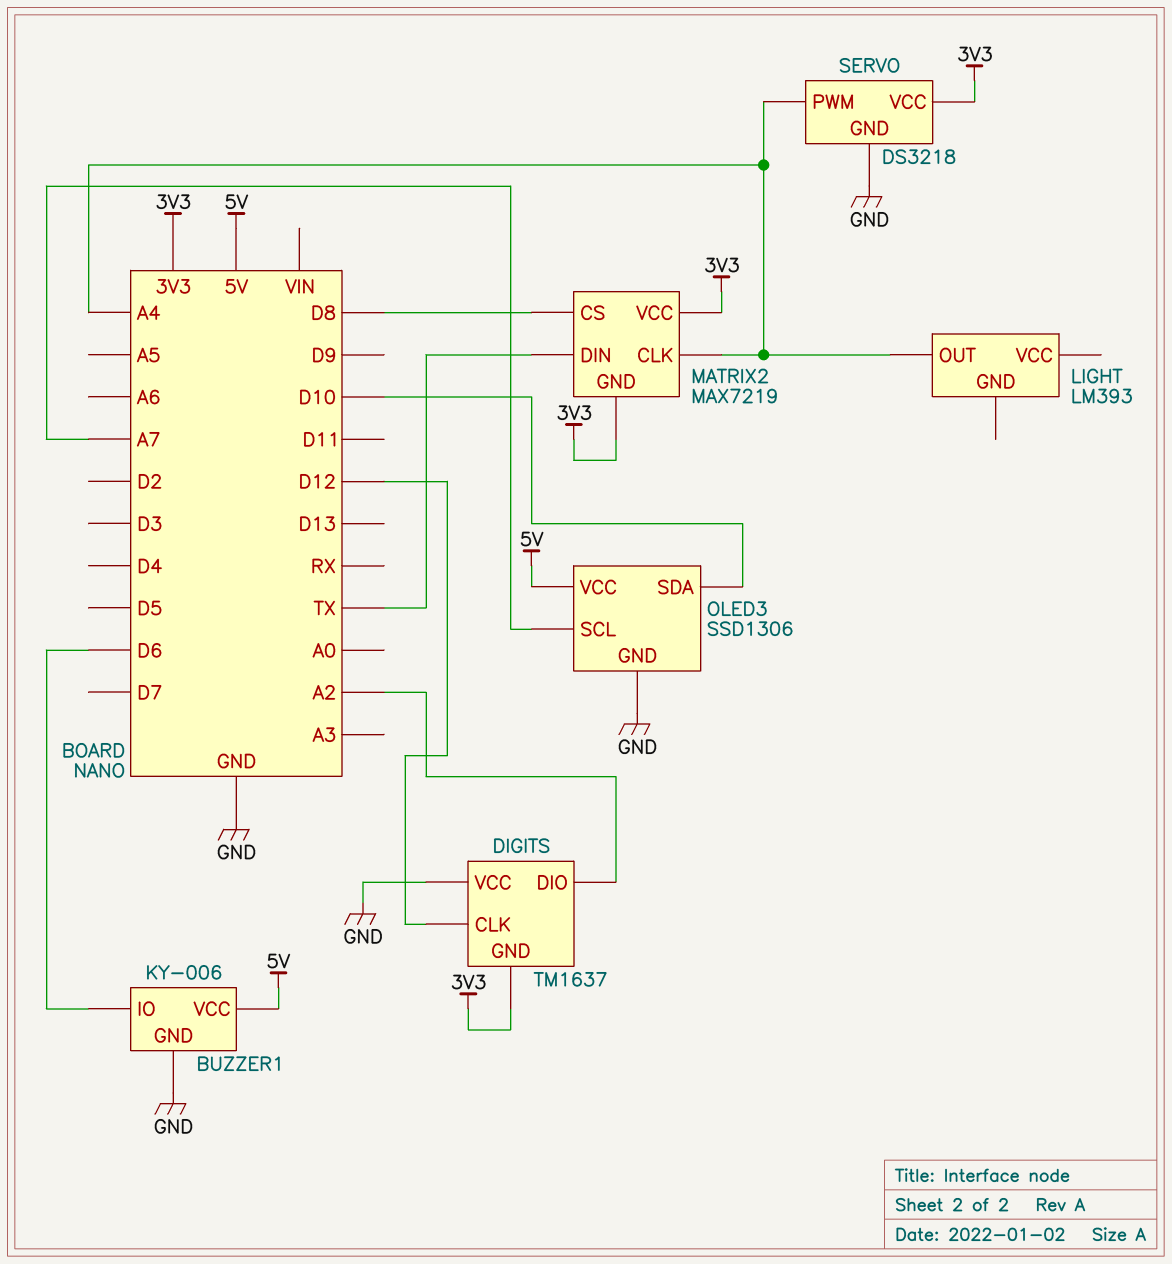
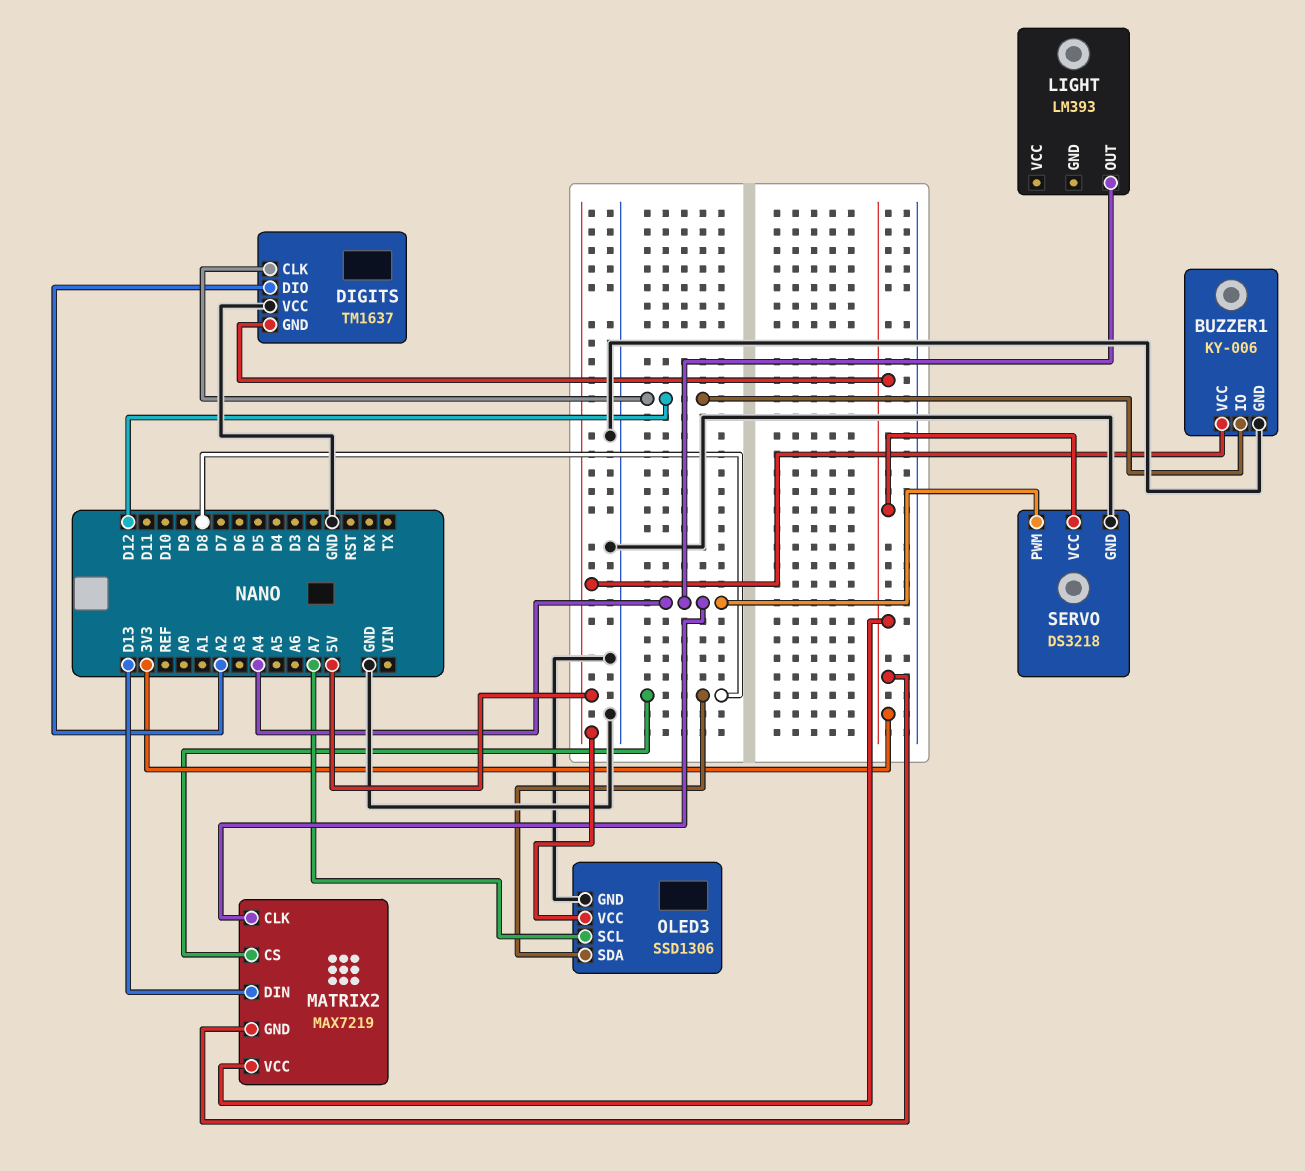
BUZZER1 pin IO: D6 -> D12
MATRIX2 pin DIN: TX -> D13
OLED3 pin SDA: D10 -> D8

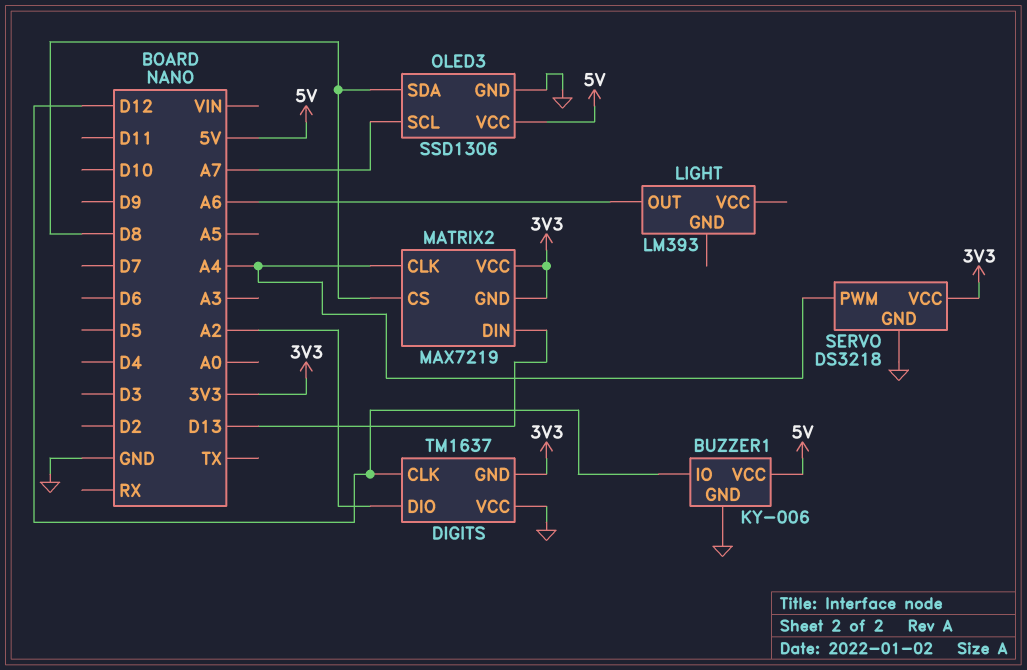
LIGHT pin OUT: A4 -> A6

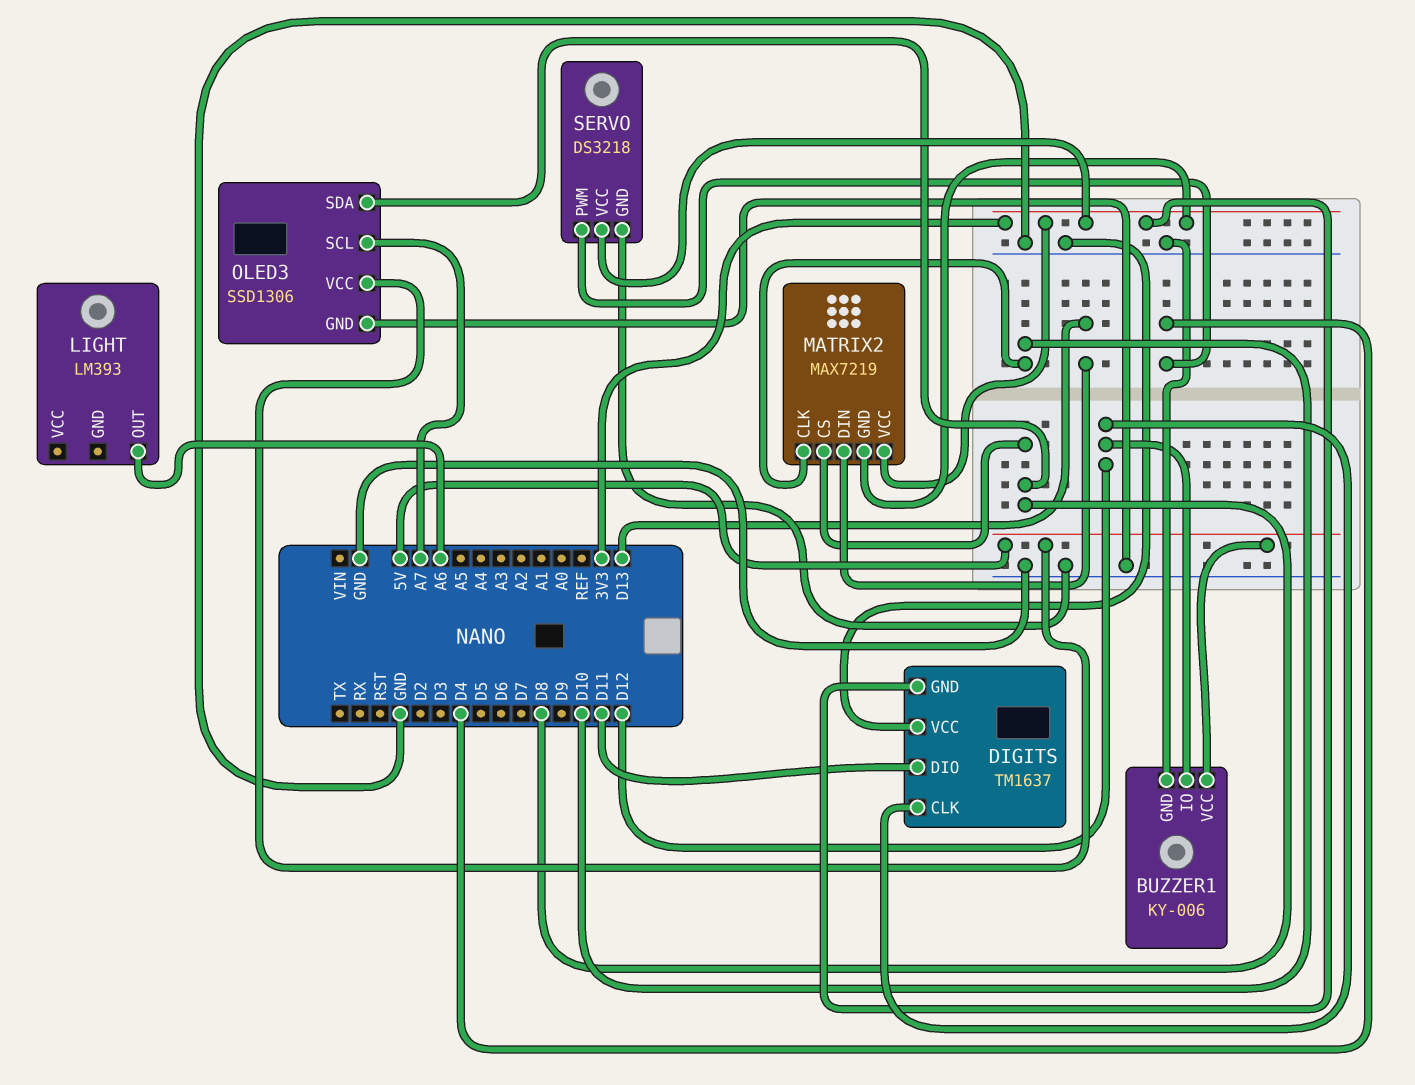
DIGITS pin DIO: A2 -> D11
MATRIX2 pin CLK: A4 -> D10
SERVO pin PWM: A4 -> D4

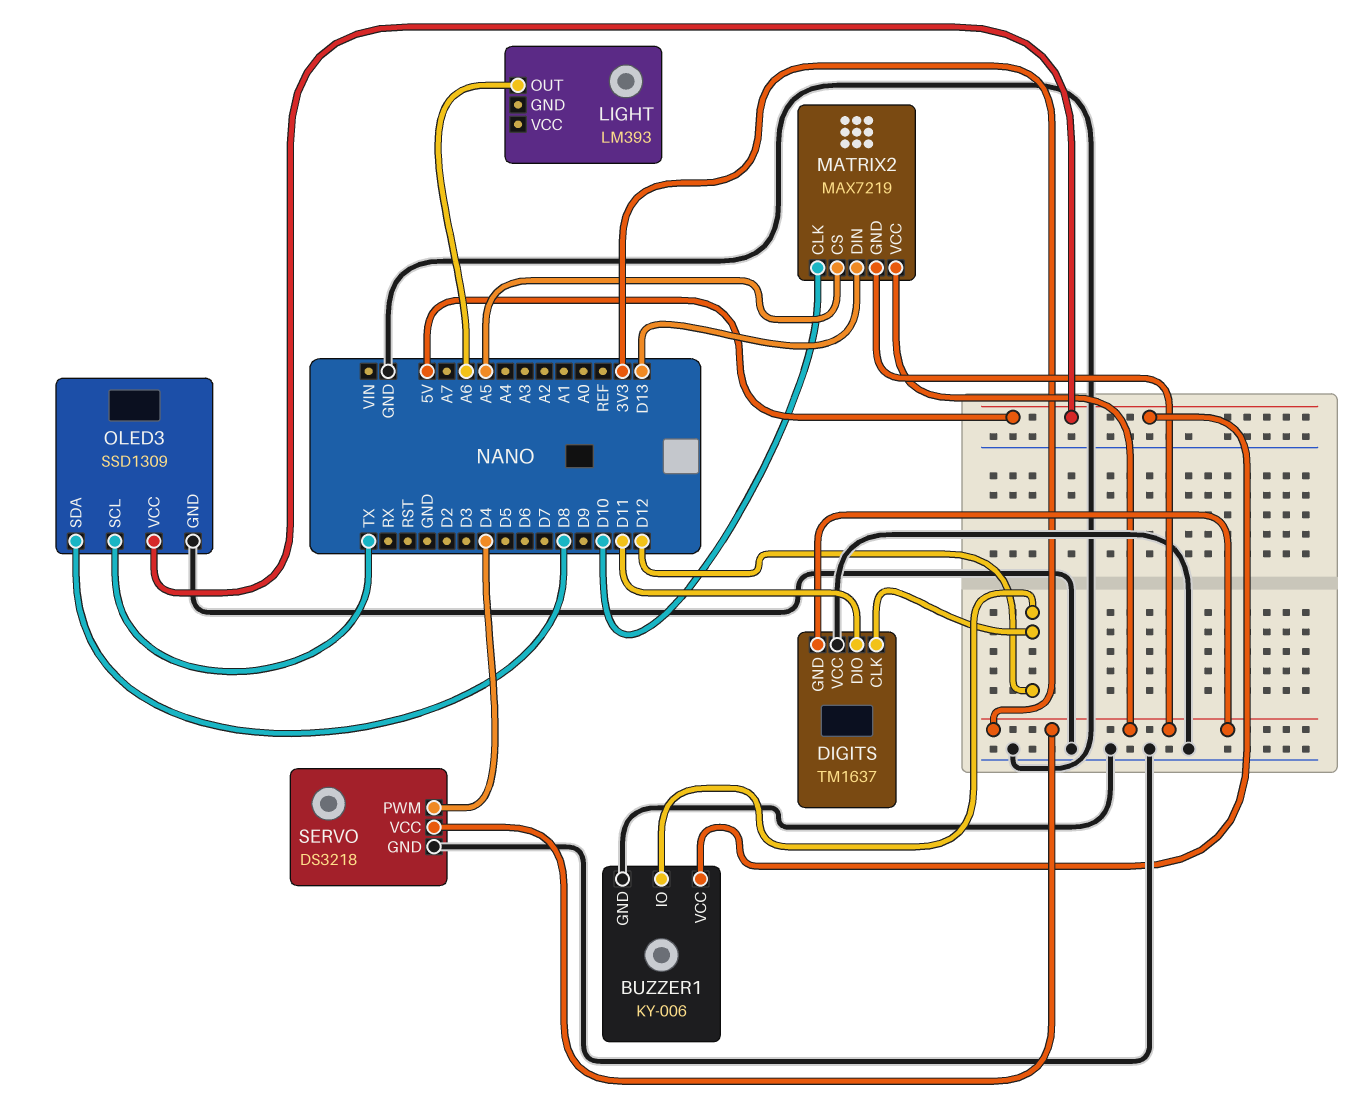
MATRIX2 pin CS: D8 -> A5
OLED3: SSD1306 -> SSD1309
OLED3 pin SCL: A7 -> TX

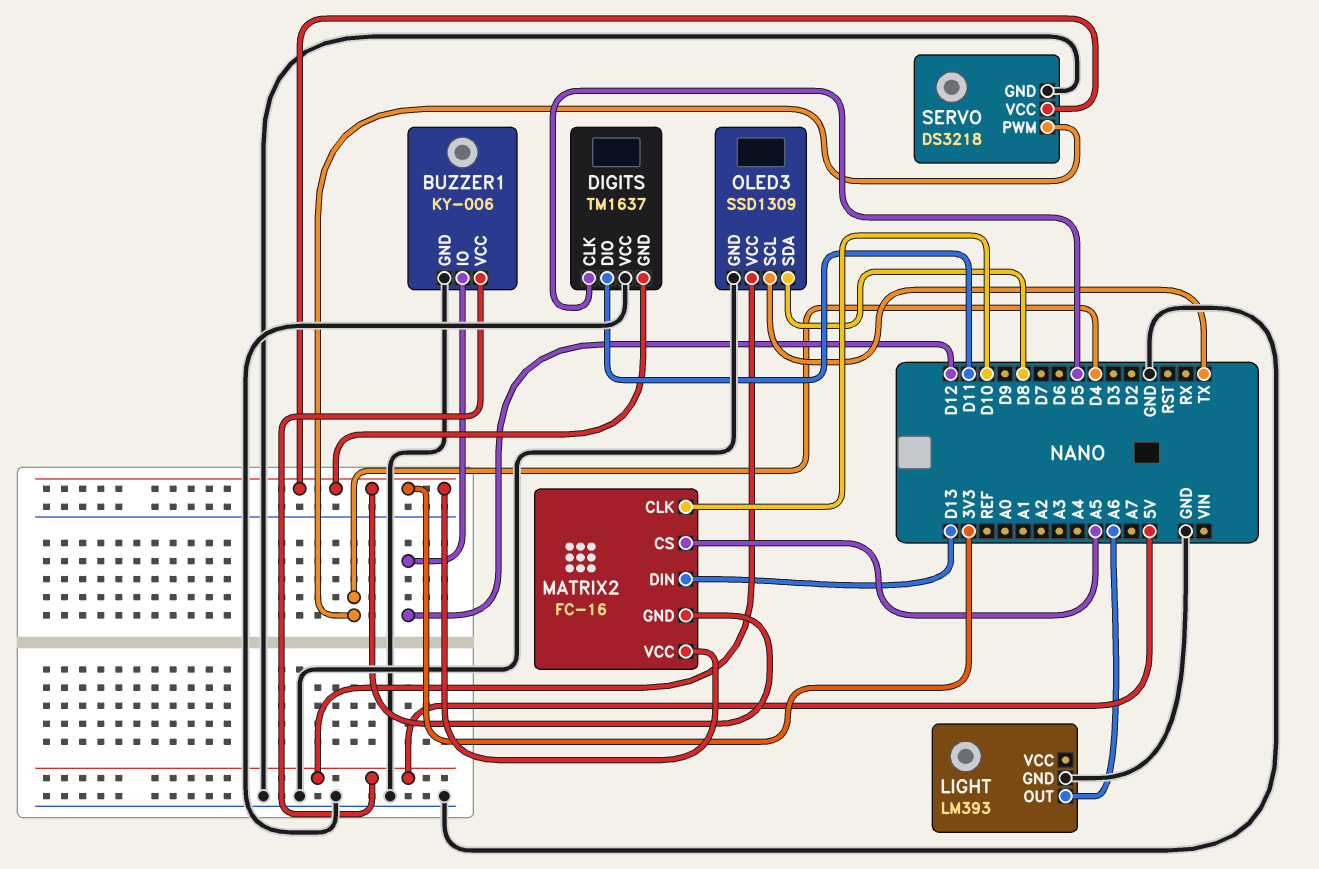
DIGITS pin CLK: D12 -> D5
LIGHT pin GND: none -> GND
MATRIX2: MAX7219 -> FC-16

